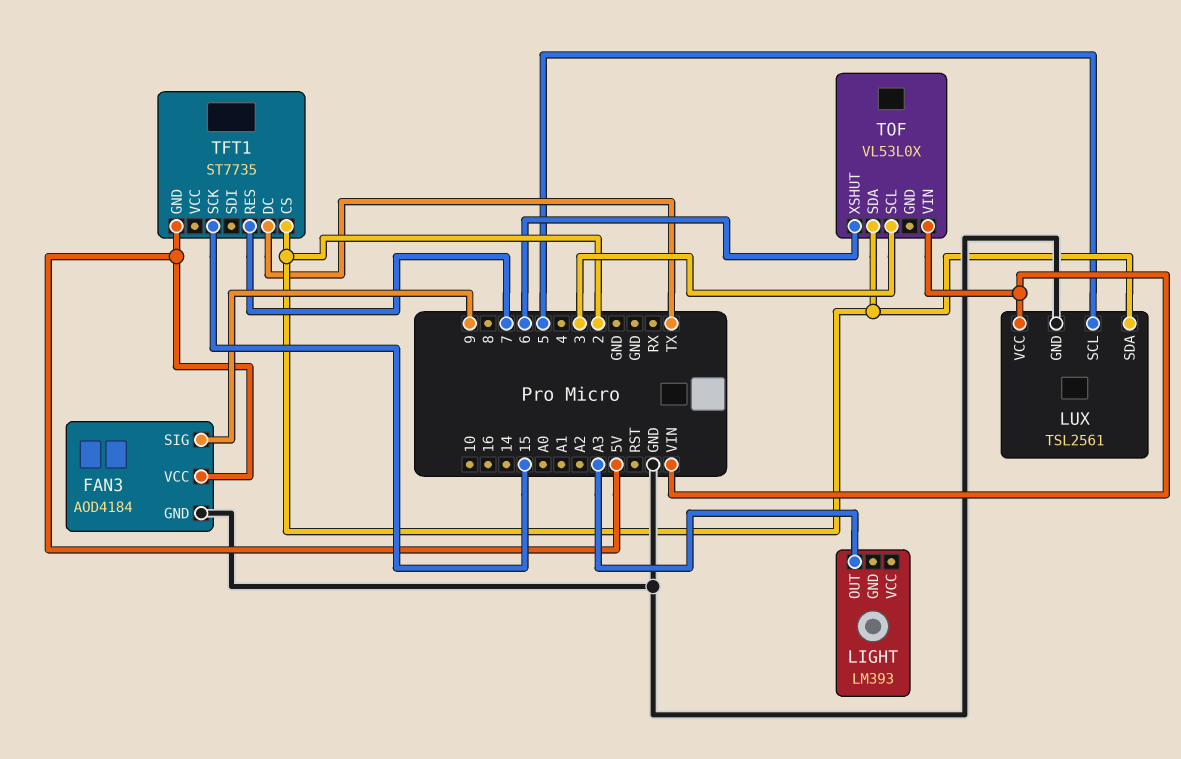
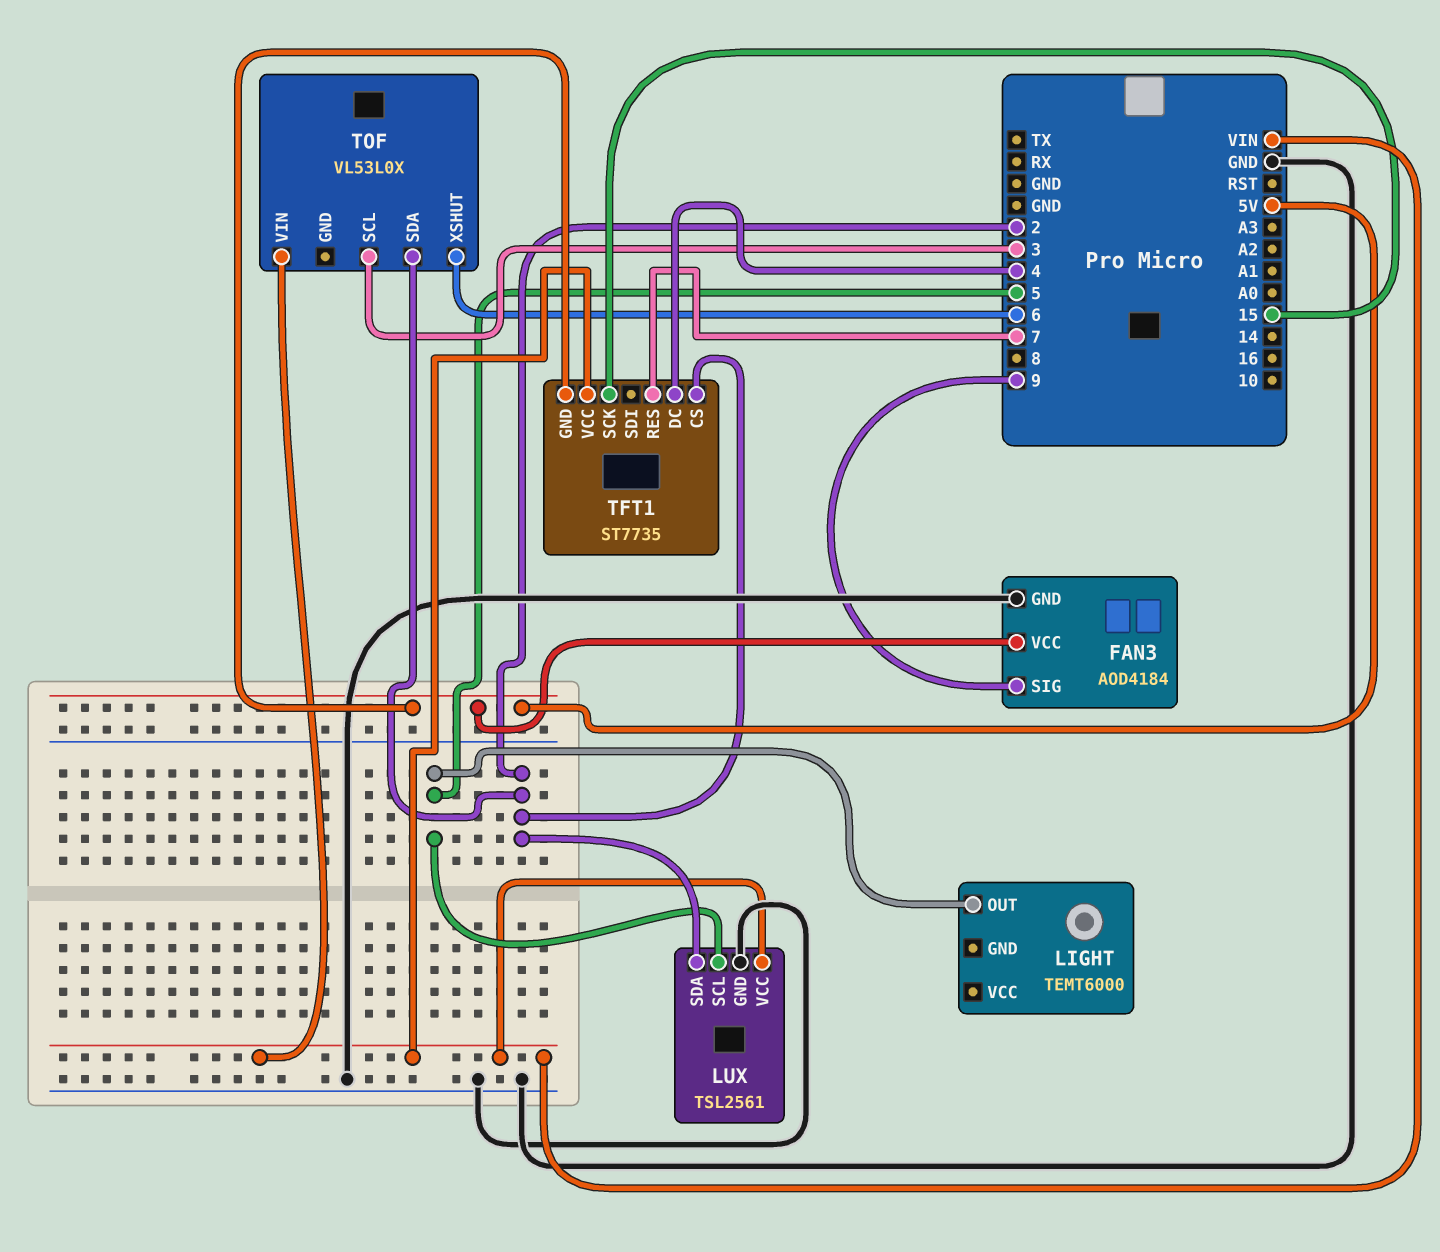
LIGHT: LM393 -> TEMT6000
LIGHT pin OUT: A3 -> 5
TFT1 pin DC: TX -> 4
TFT1 pin VCC: none -> VIN

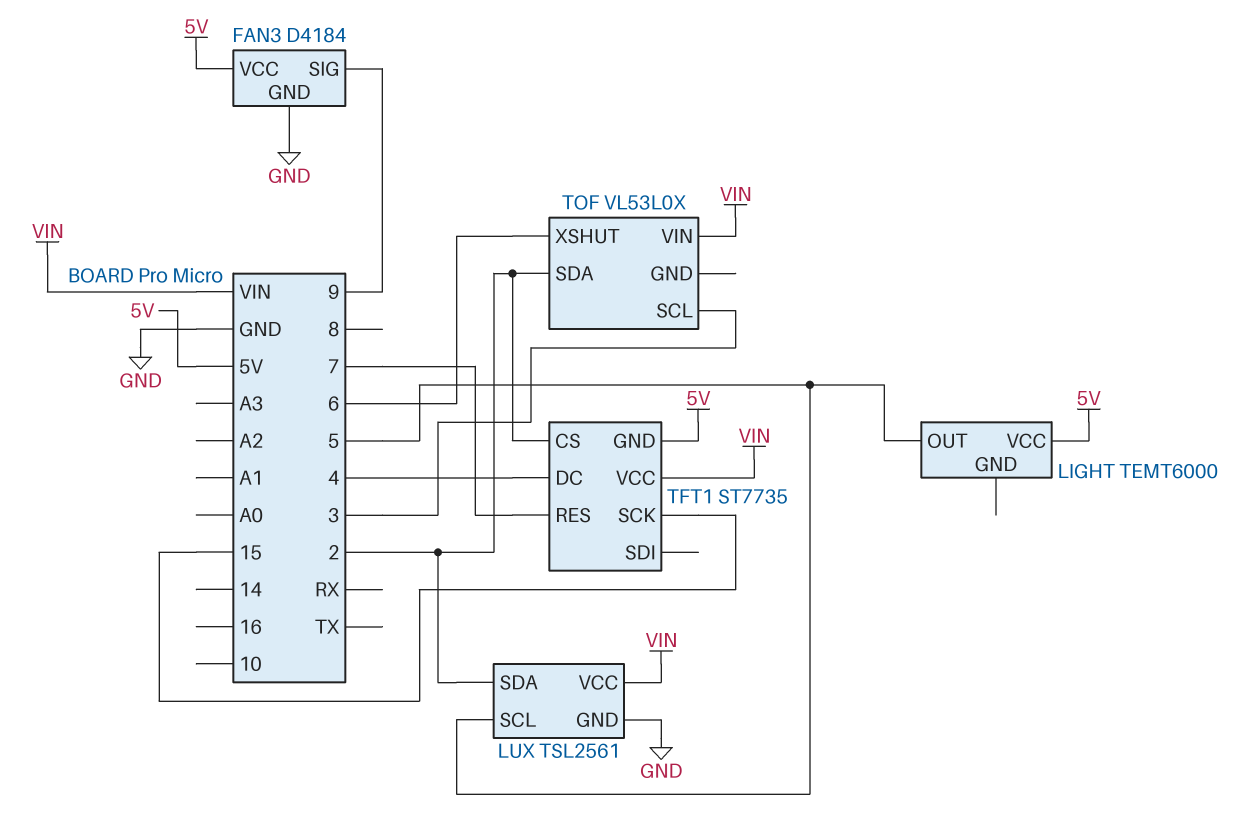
FAN3: AOD4184 -> D4184
LIGHT pin VCC: none -> 5V

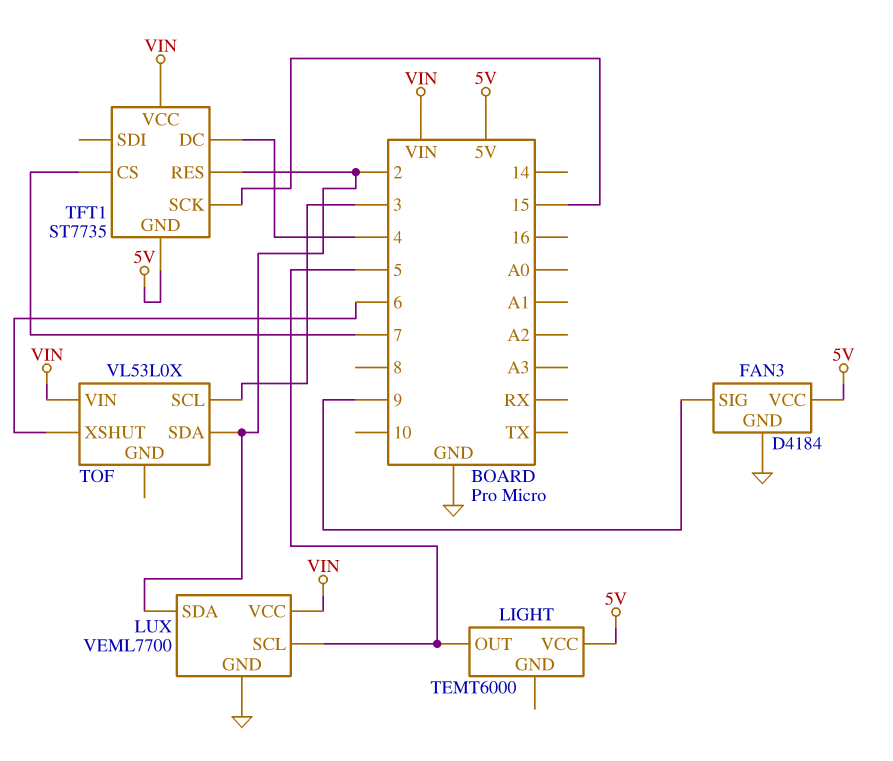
LUX: TSL2561 -> VEML7700
TFT1 pin CS: 2 -> 7
TFT1 pin RES: 7 -> 2

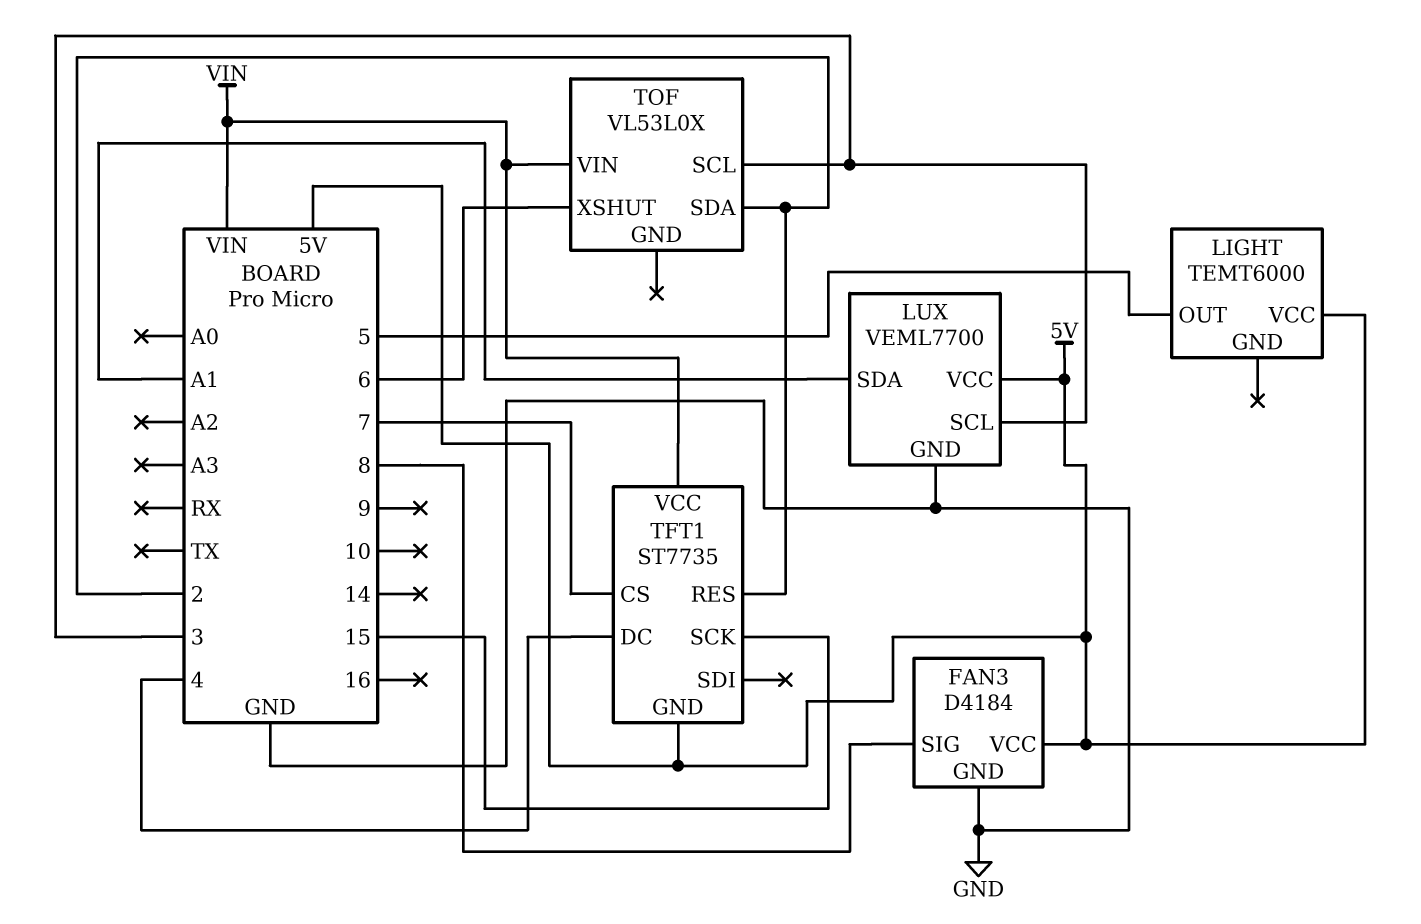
FAN3 pin SIG: 9 -> 8
LUX pin SCL: 5 -> 3
LUX pin SDA: 2 -> A1
LUX pin VCC: VIN -> 5V

